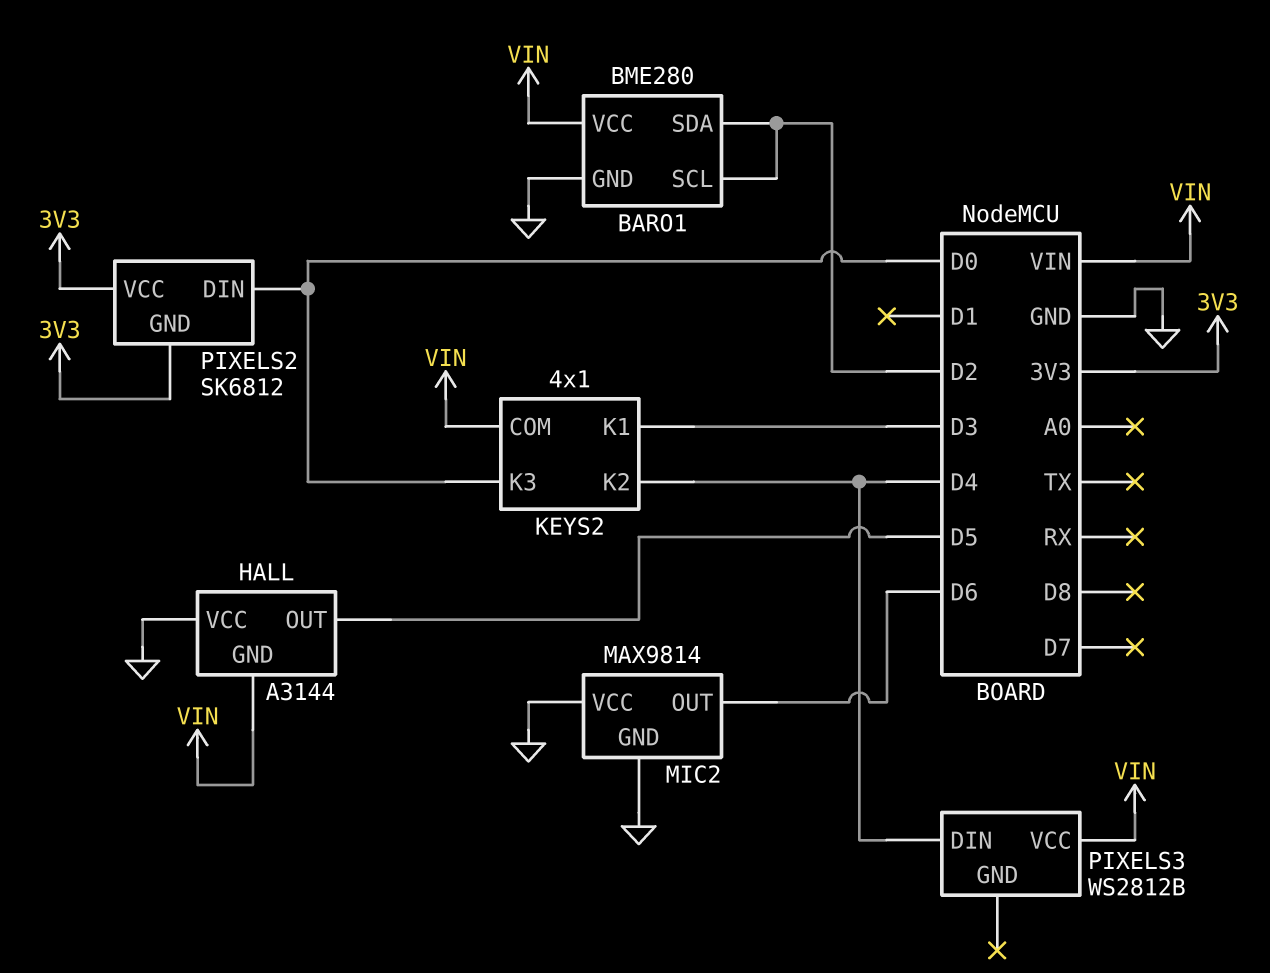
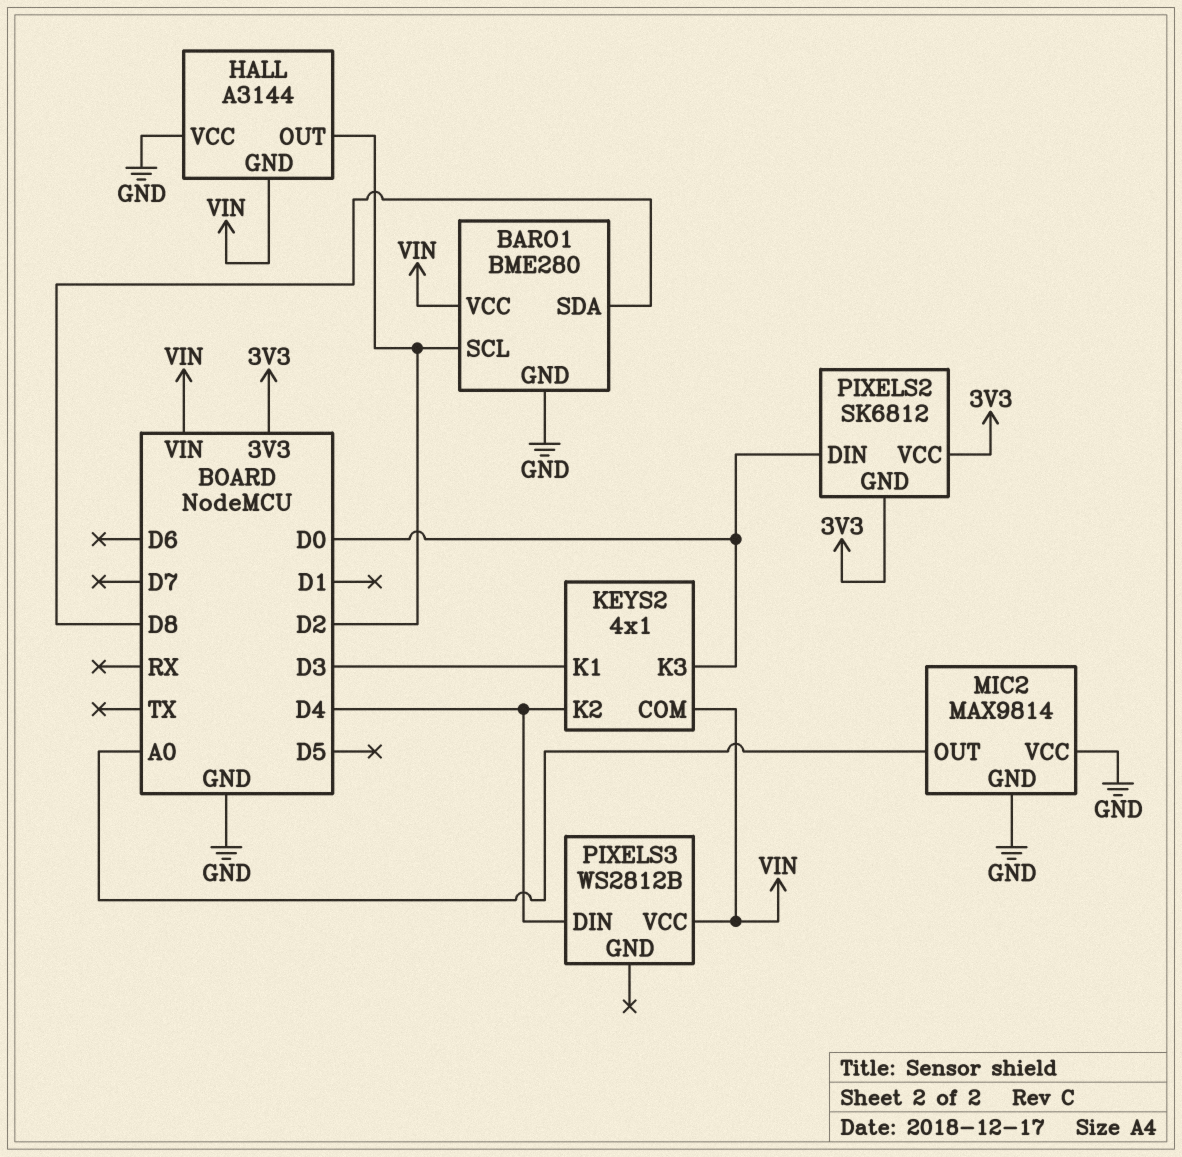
BARO1 pin SDA: D2 -> D8
HALL pin OUT: D5 -> D2
MIC2 pin OUT: D6 -> A0

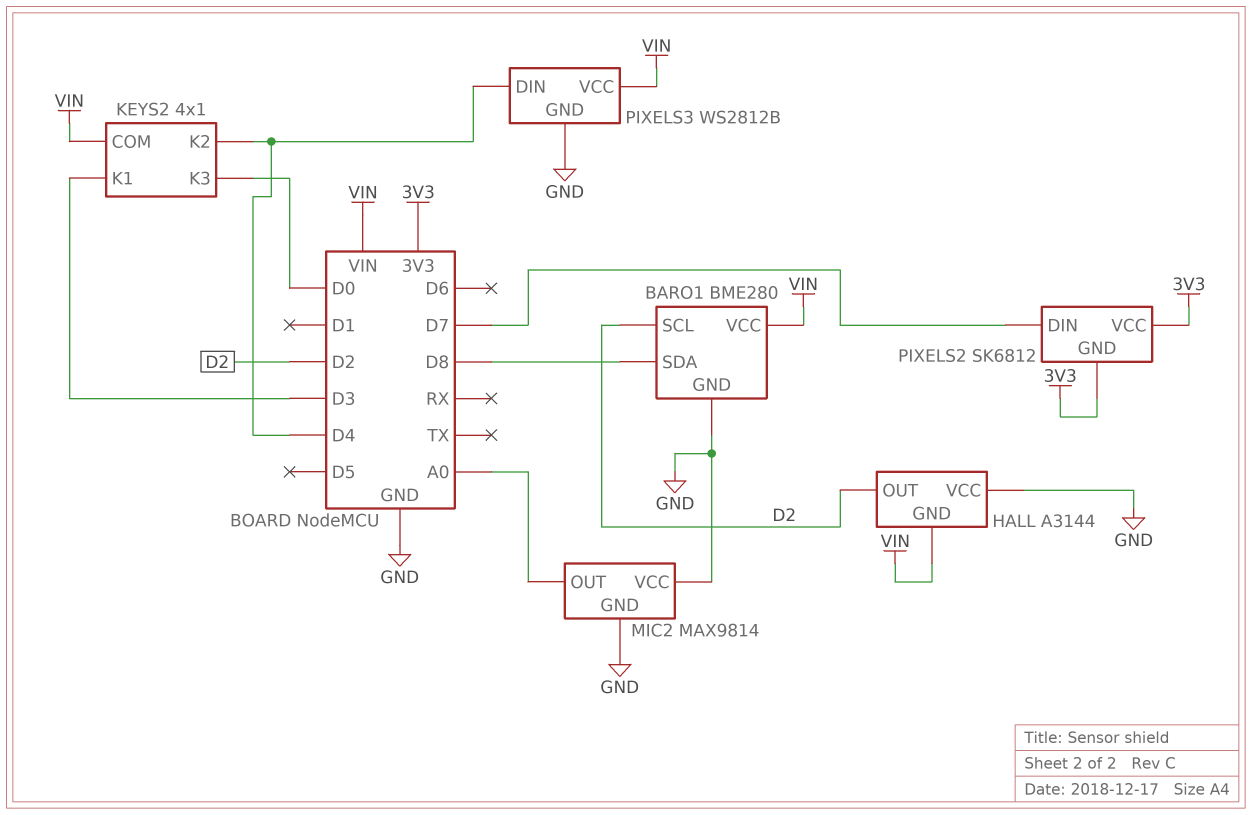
PIXELS2 pin DIN: D0 -> D7
PIXELS3 pin GND: none -> GND

